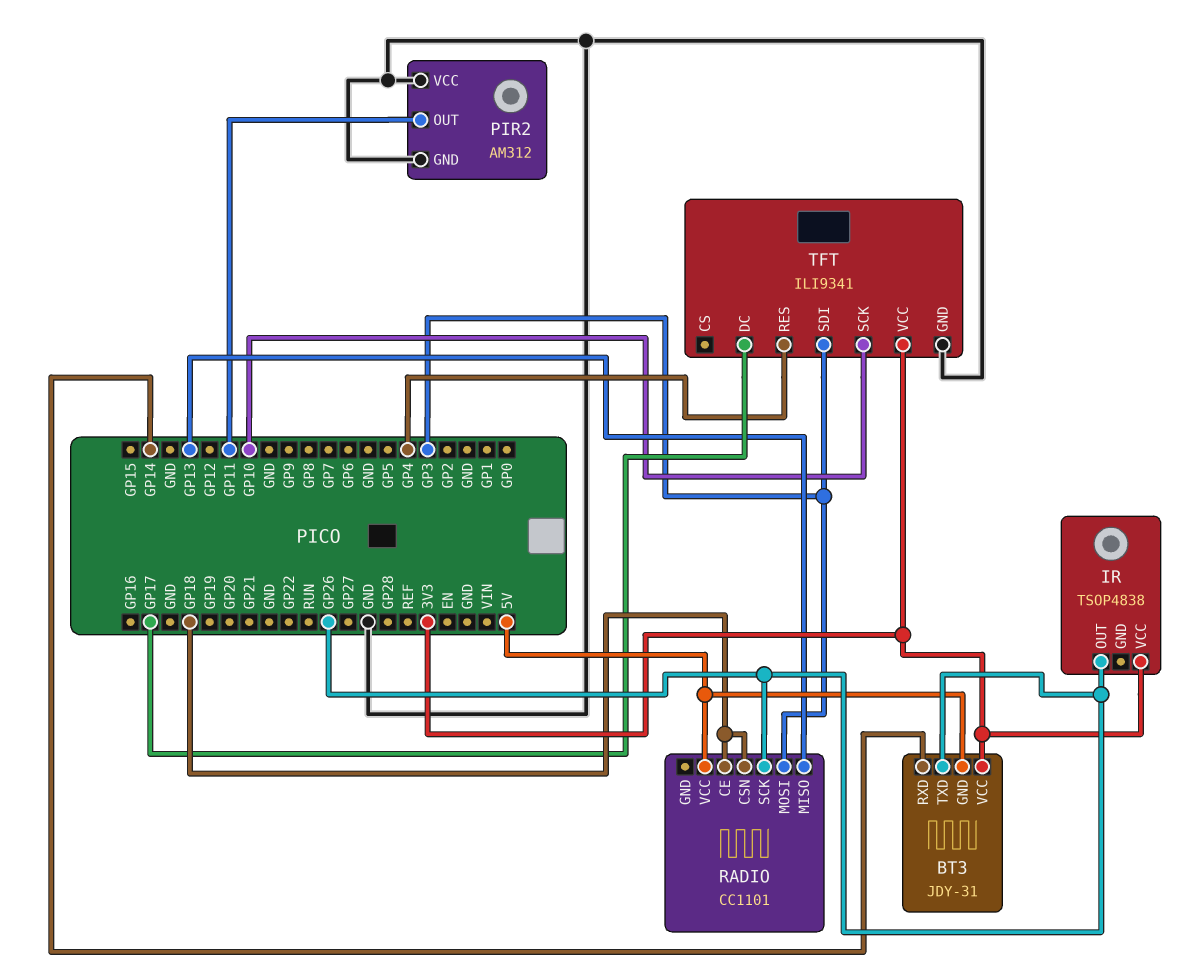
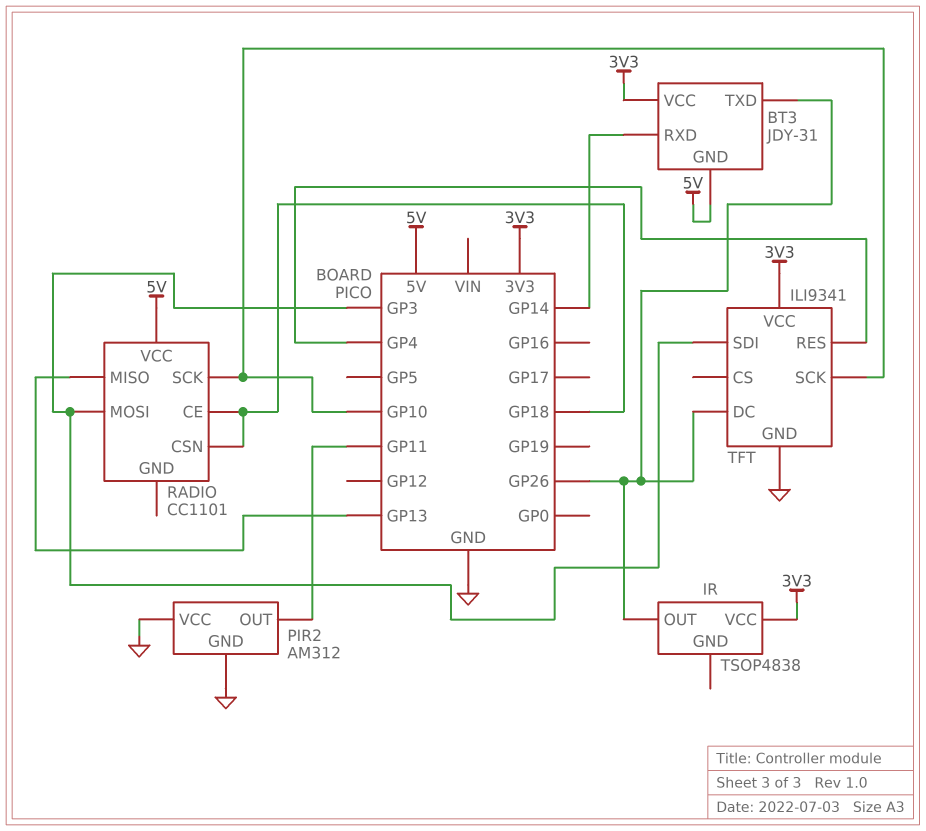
RADIO pin SCK: GP26 -> GP10
TFT pin DC: GP17 -> GP26

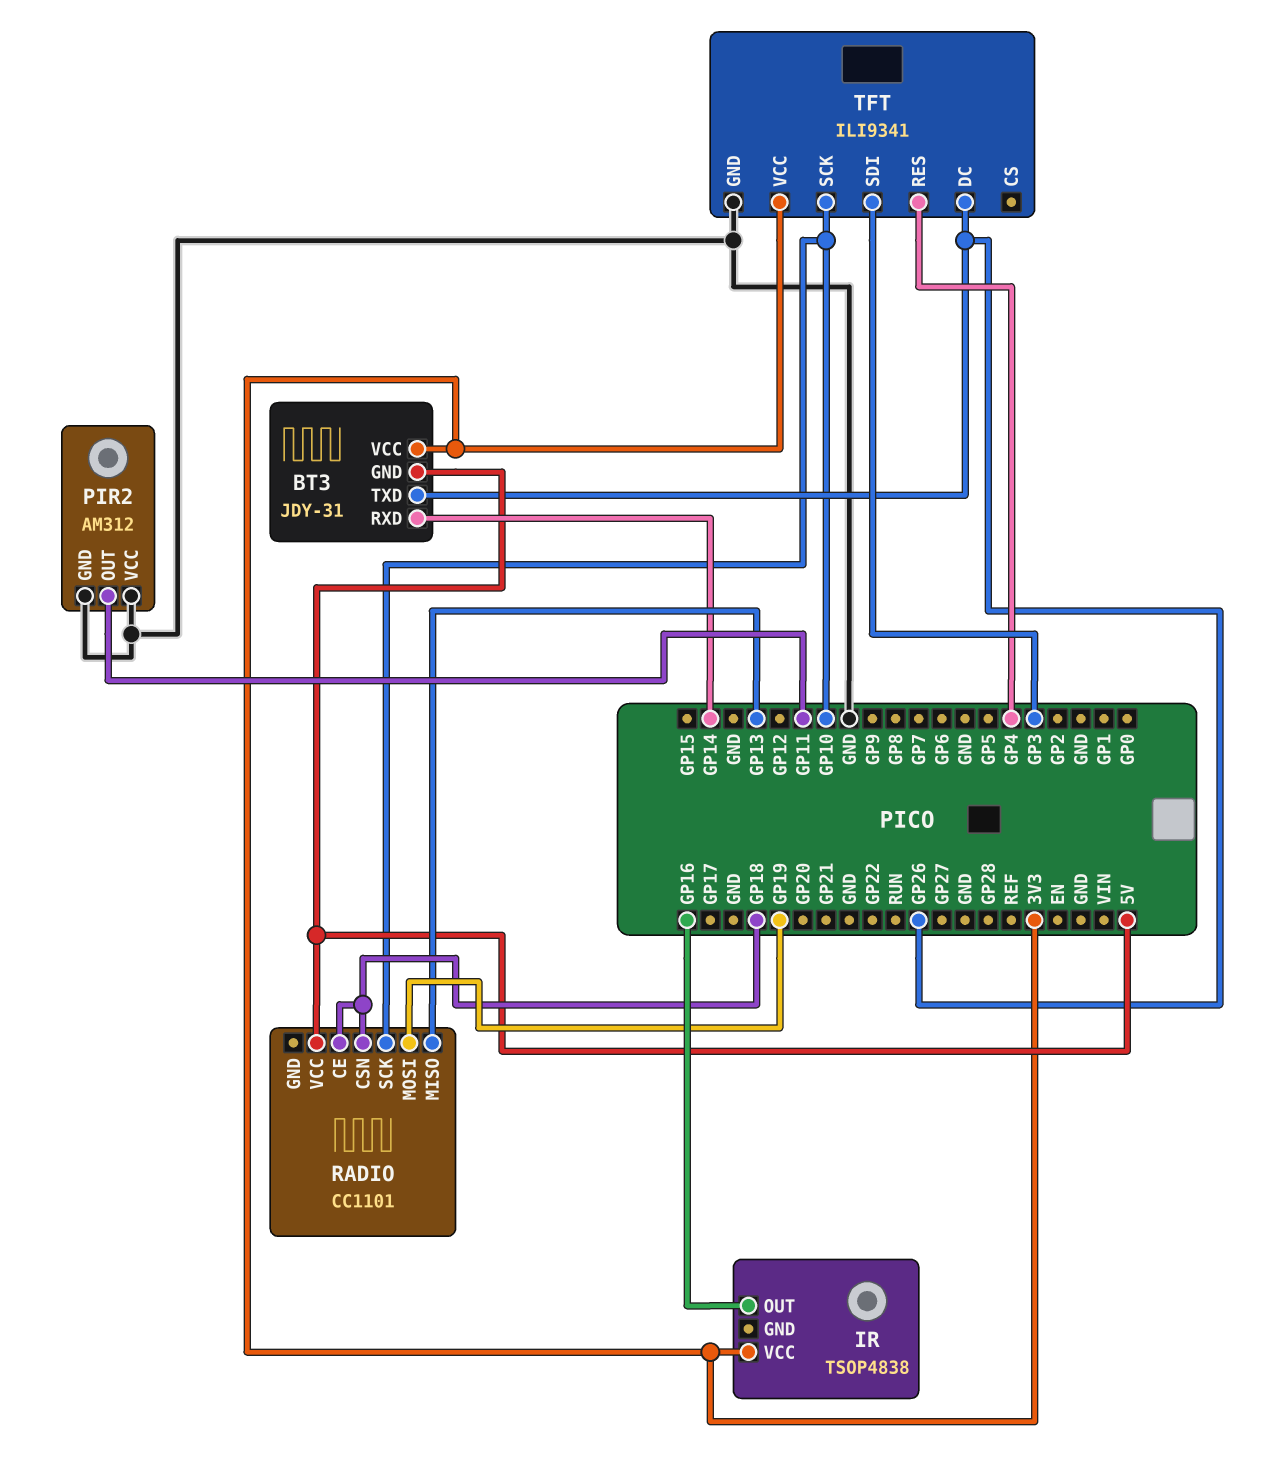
IR pin OUT: GP26 -> GP16
RADIO pin MOSI: GP3 -> GP19

